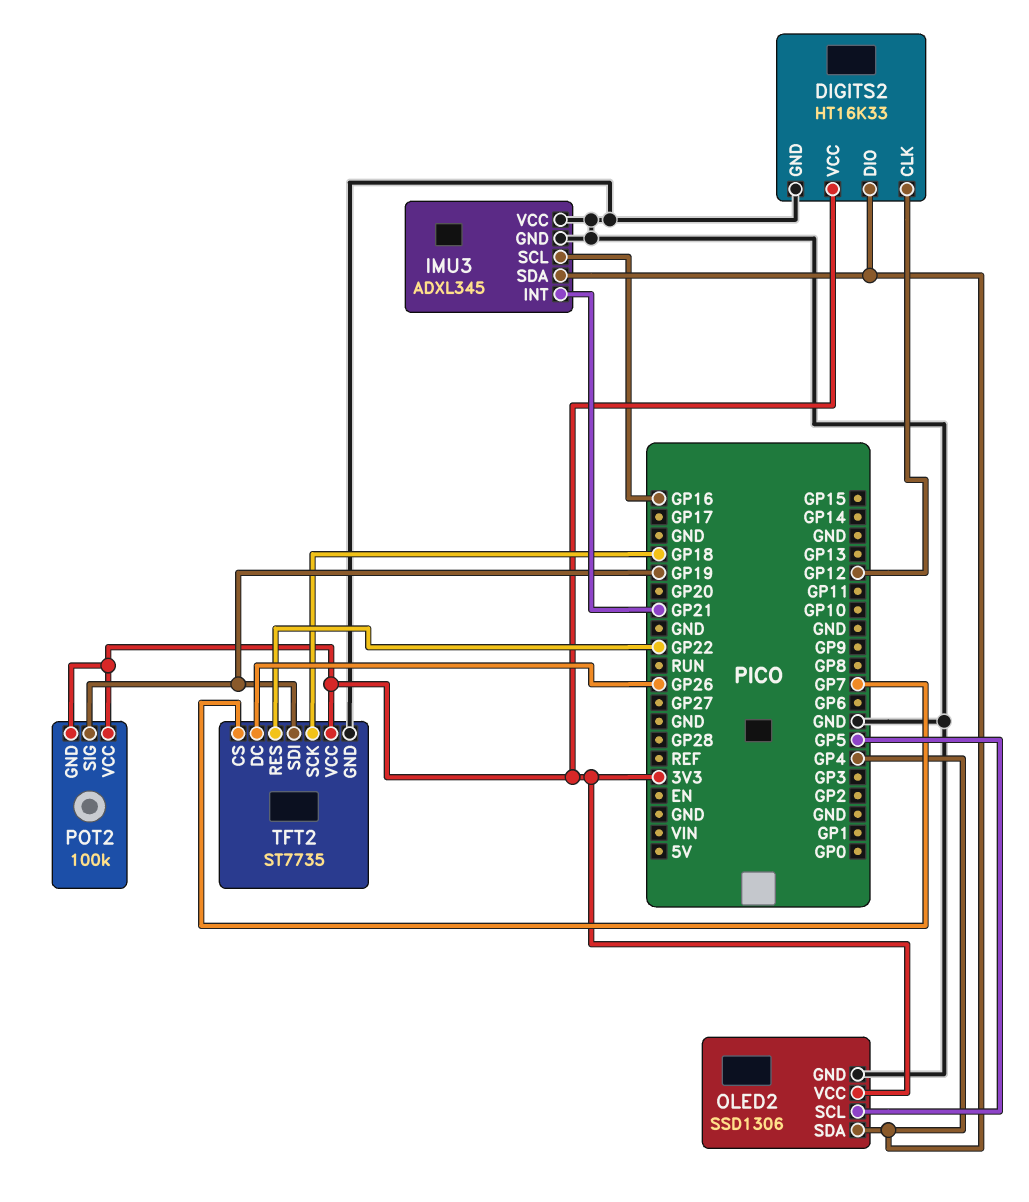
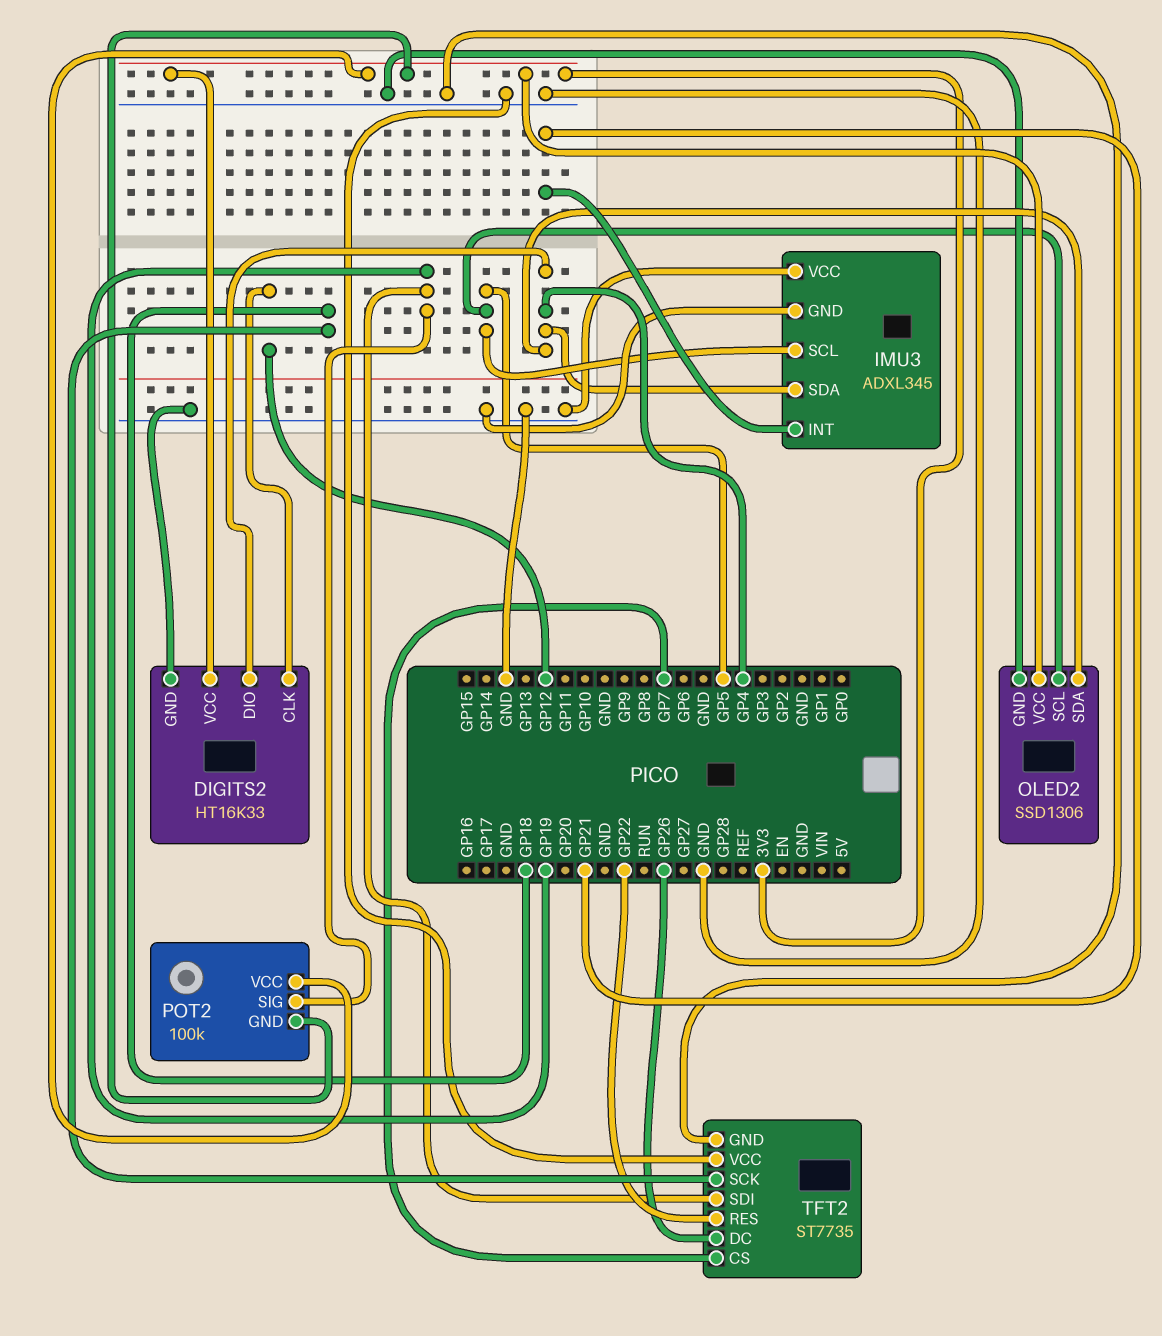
IMU3 pin SCL: GP16 -> GP5
TFT2 pin VCC: 3V3 -> GND

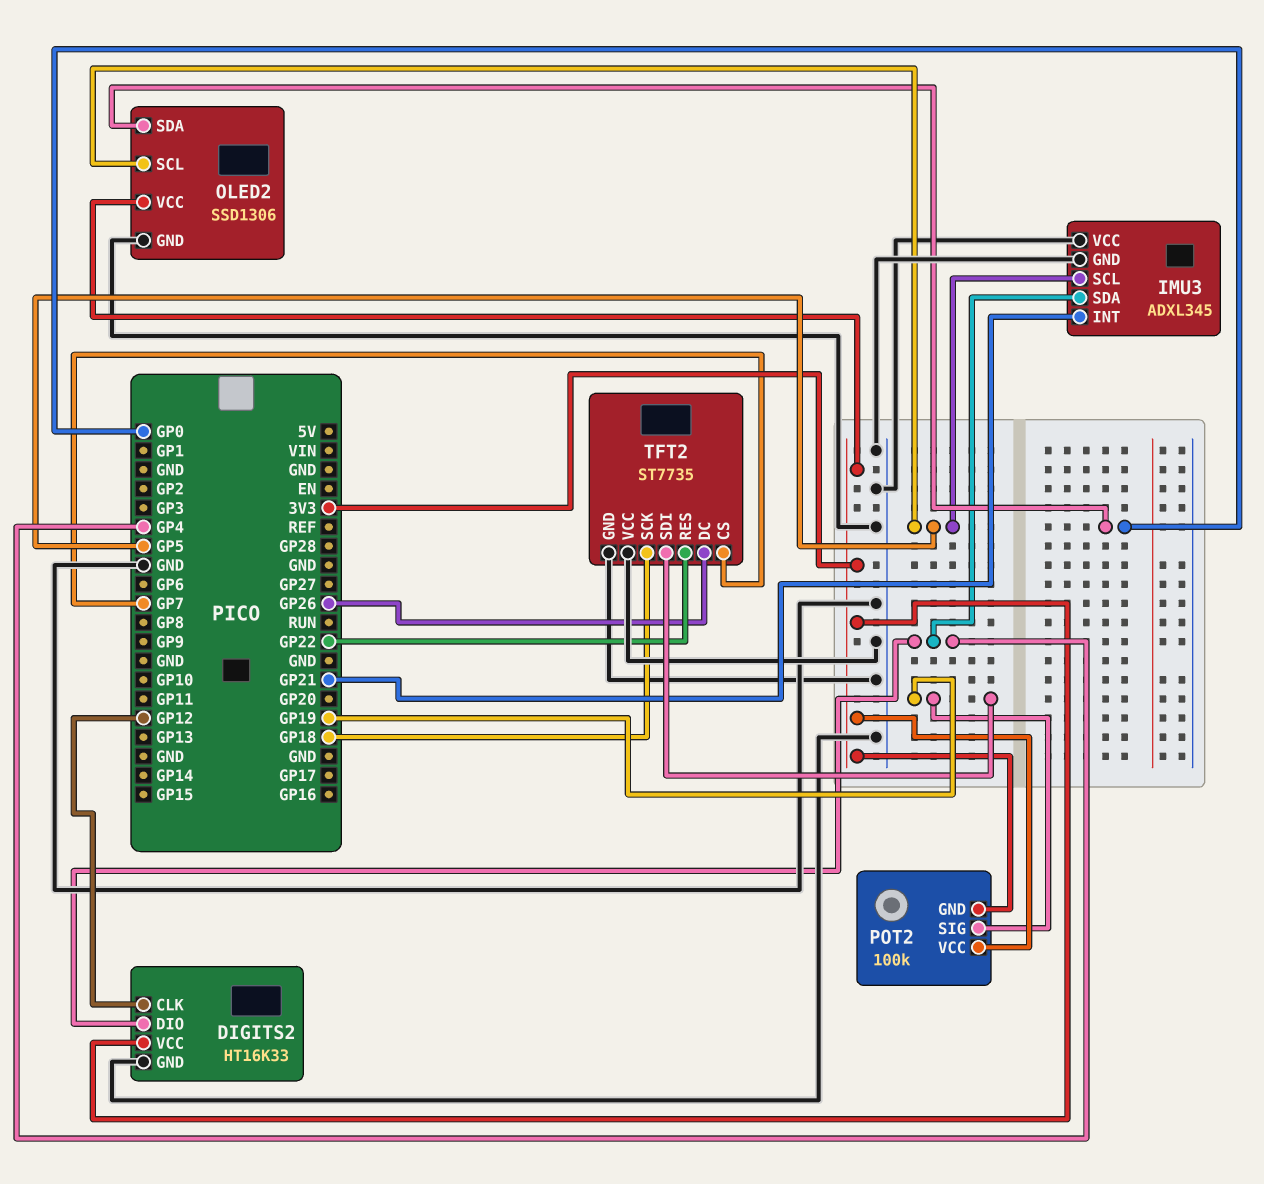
OLED2 pin SDA: GP4 -> GP0

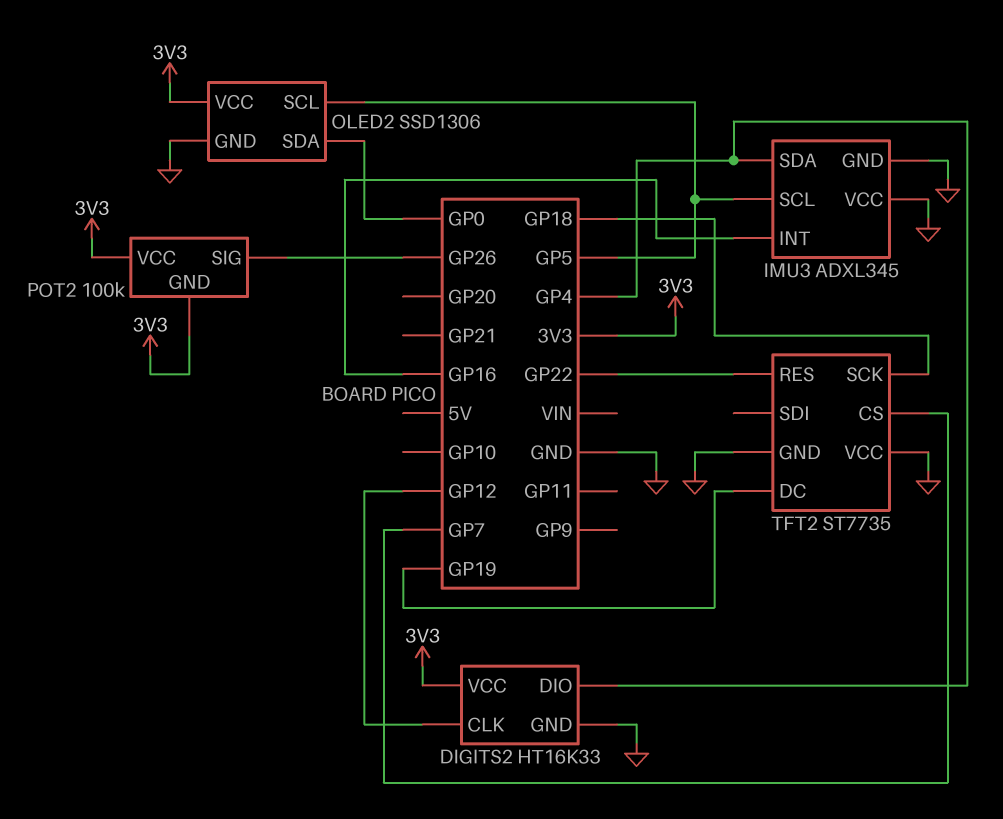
IMU3 pin INT: GP21 -> GP16
POT2 pin SIG: GP19 -> GP26
TFT2 pin DC: GP26 -> GP19
TFT2 pin SDI: GP19 -> none

